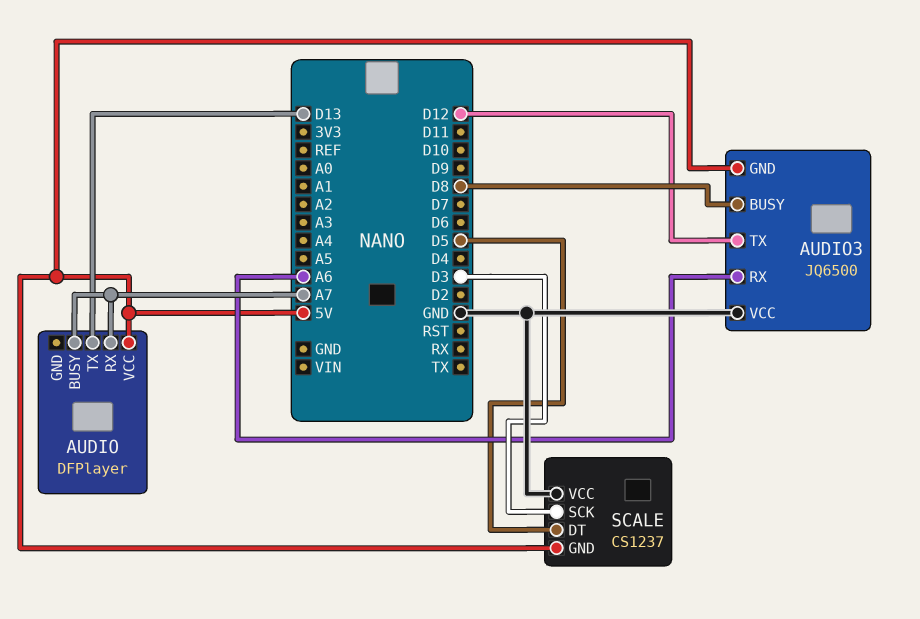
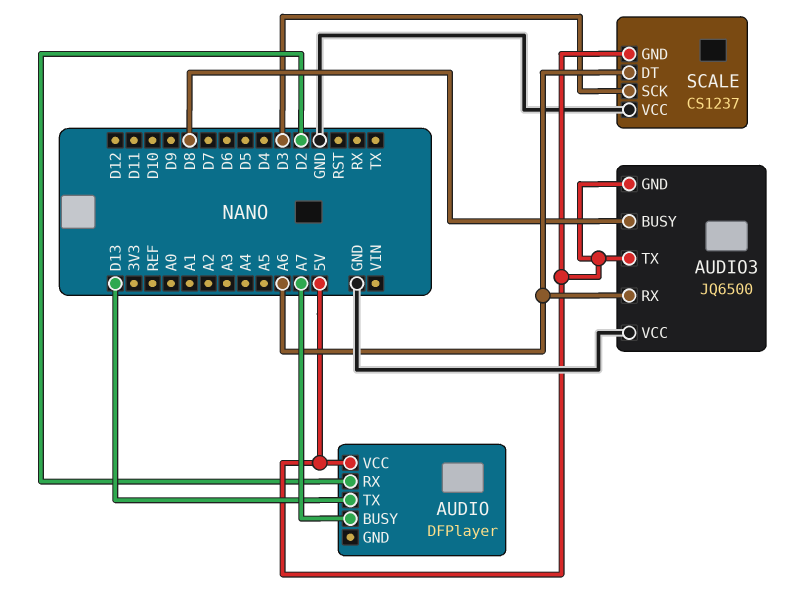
AUDIO pin RX: A7 -> D2
AUDIO3 pin TX: D12 -> 5V
SCALE pin DT: D5 -> A6

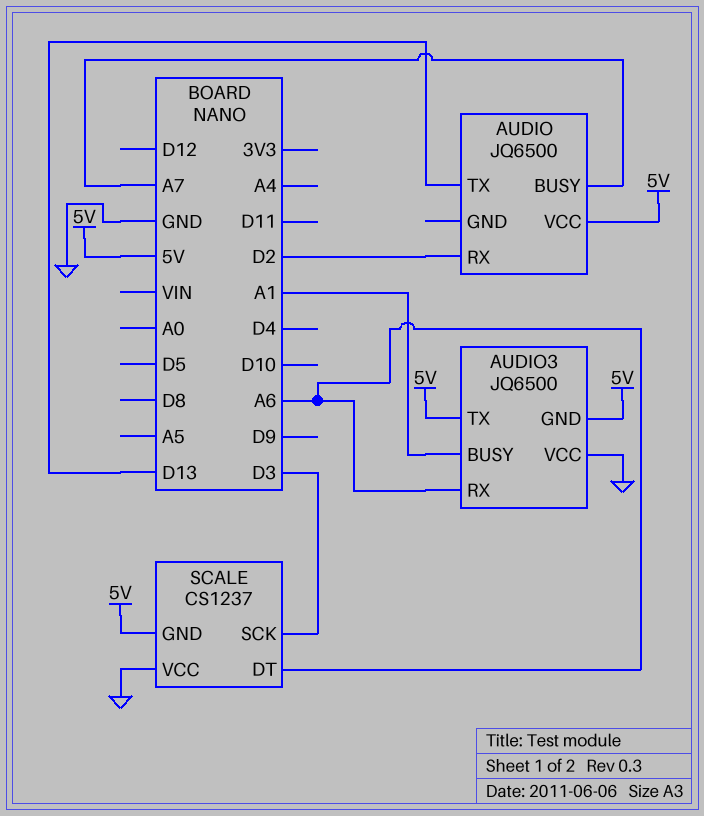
AUDIO: DFPlayer -> JQ6500
AUDIO3 pin BUSY: D8 -> A1

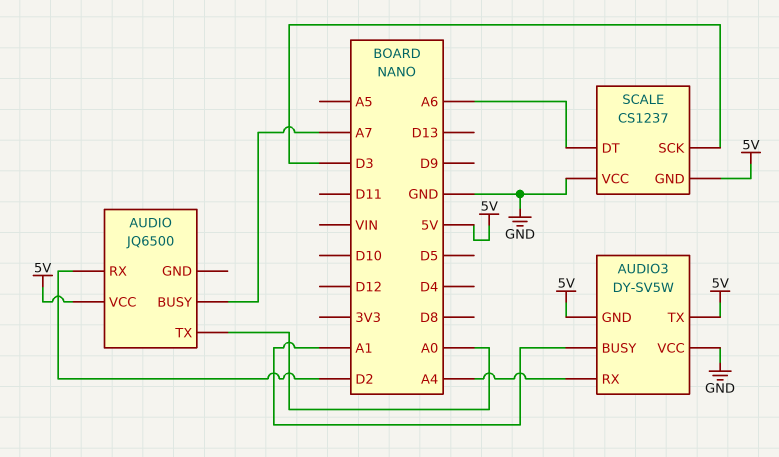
AUDIO pin TX: D13 -> A0
AUDIO3: JQ6500 -> DY-SV5W
AUDIO3 pin RX: A6 -> A4

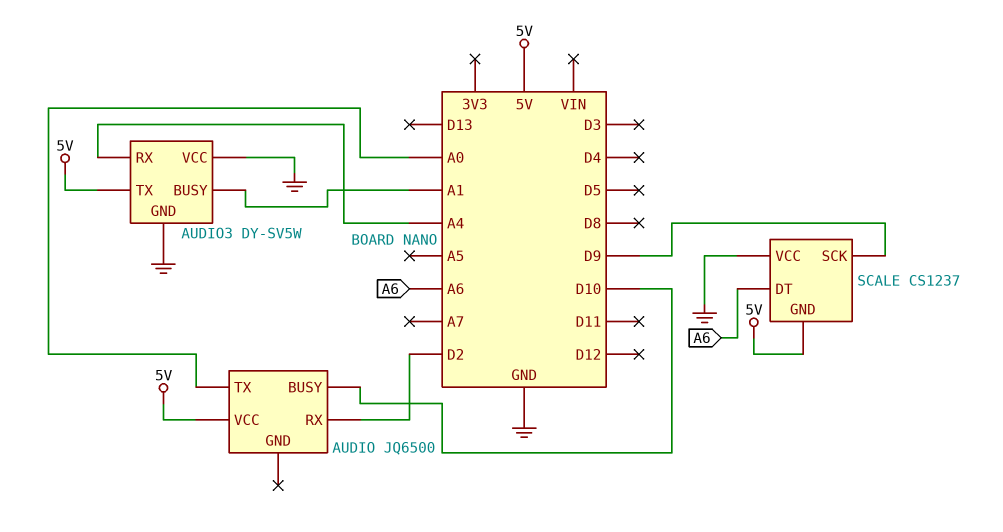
AUDIO pin BUSY: A7 -> D10
AUDIO3 pin GND: 5V -> GND
SCALE pin SCK: D3 -> D9

